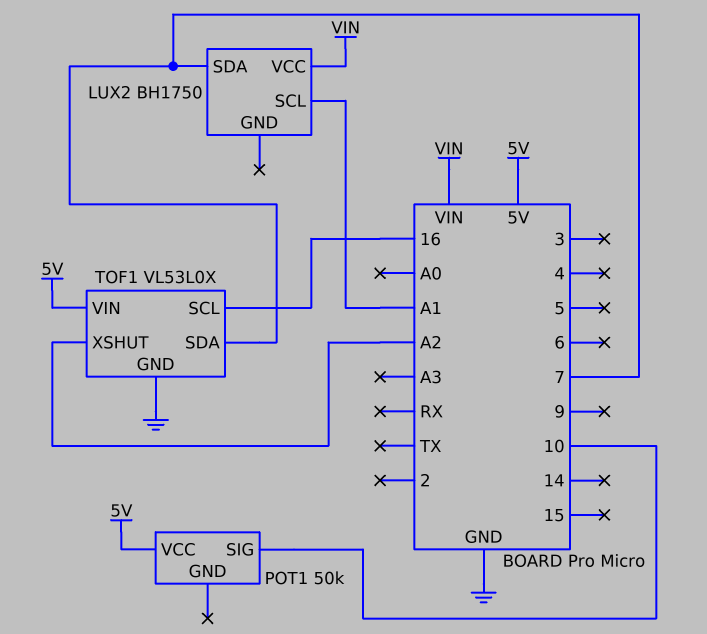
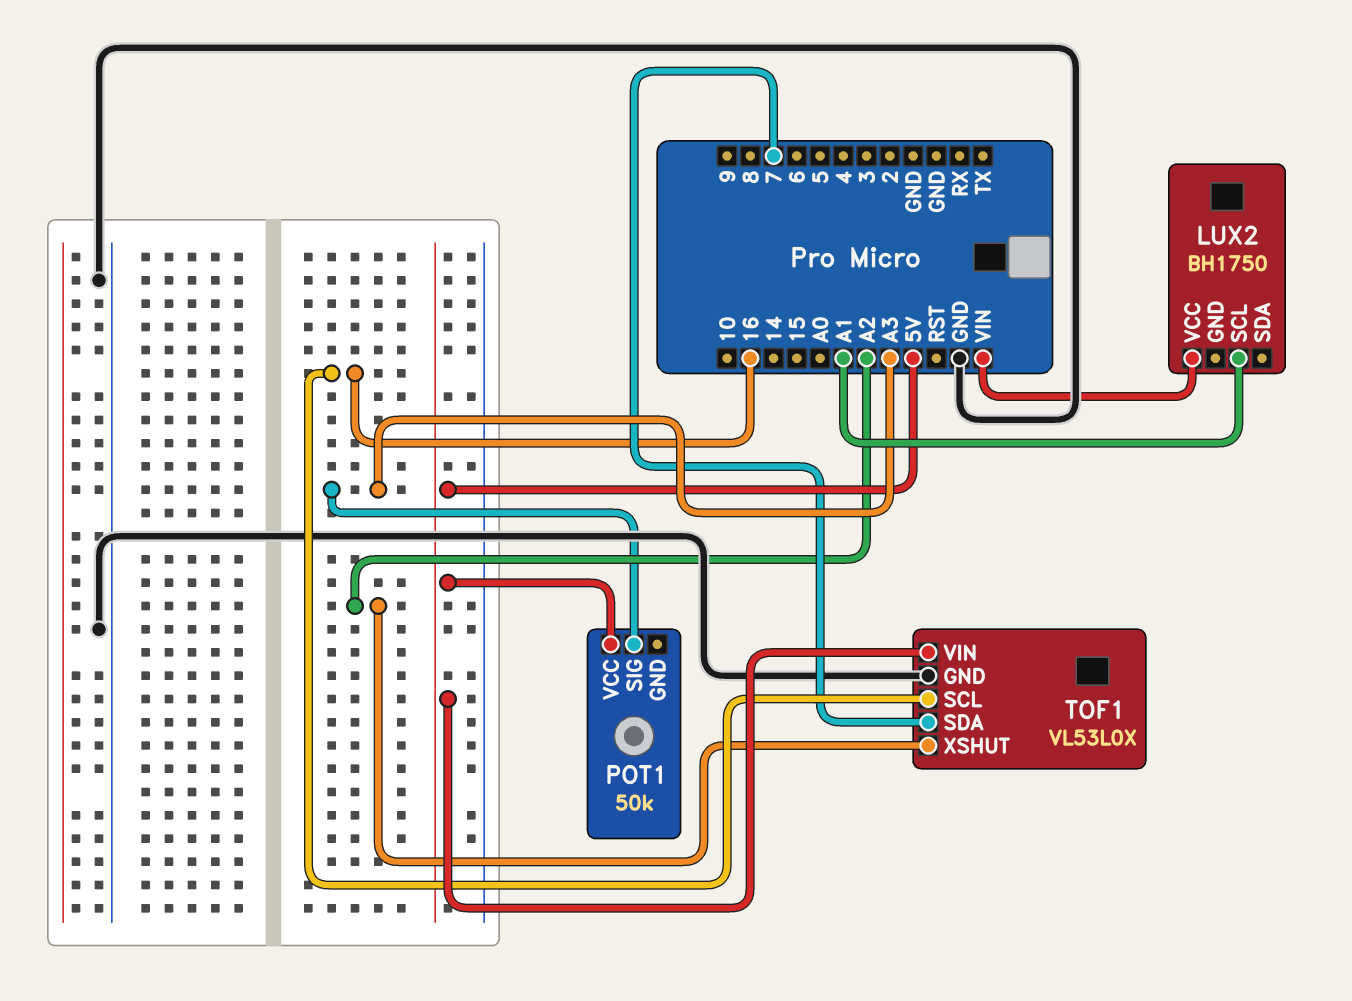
LUX2 pin SDA: 7 -> none
POT1 pin SIG: 10 -> A3

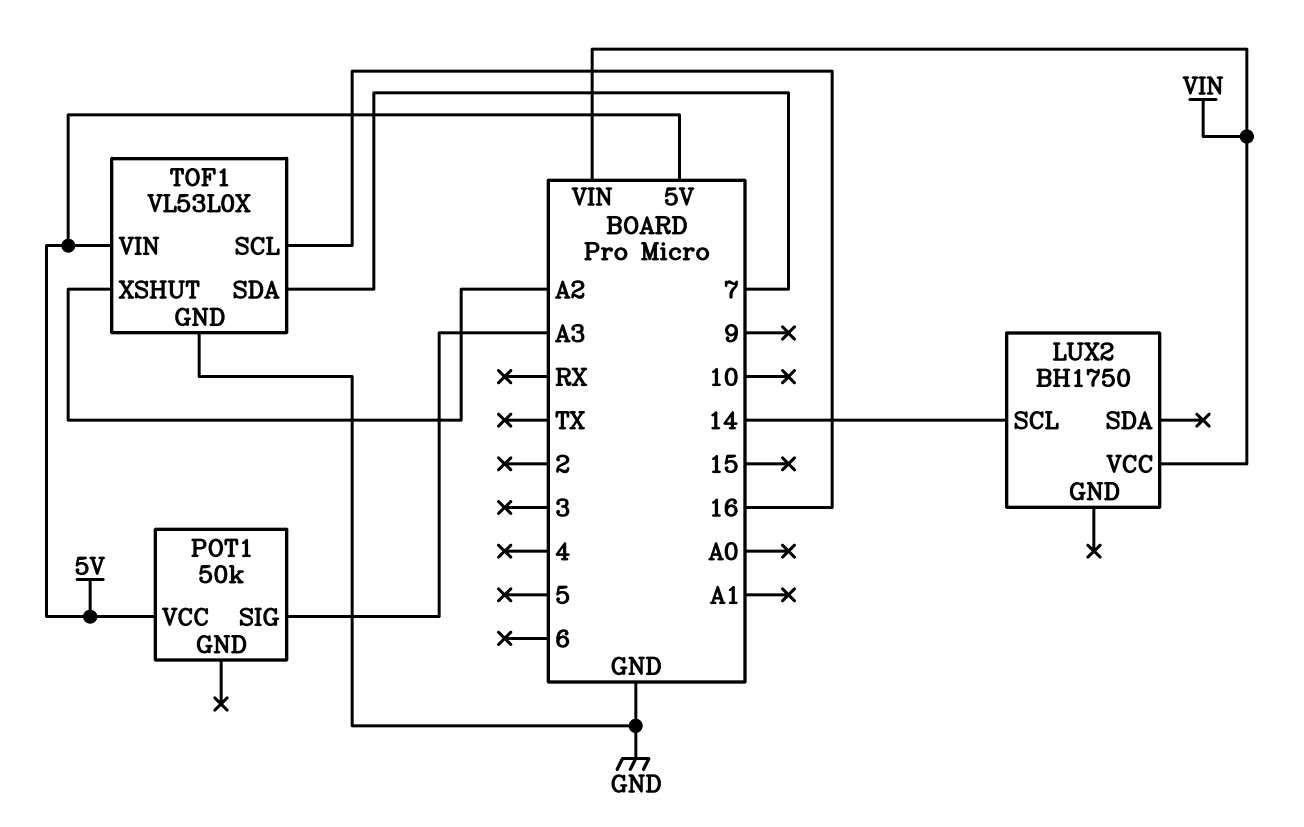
LUX2 pin SCL: A1 -> 14

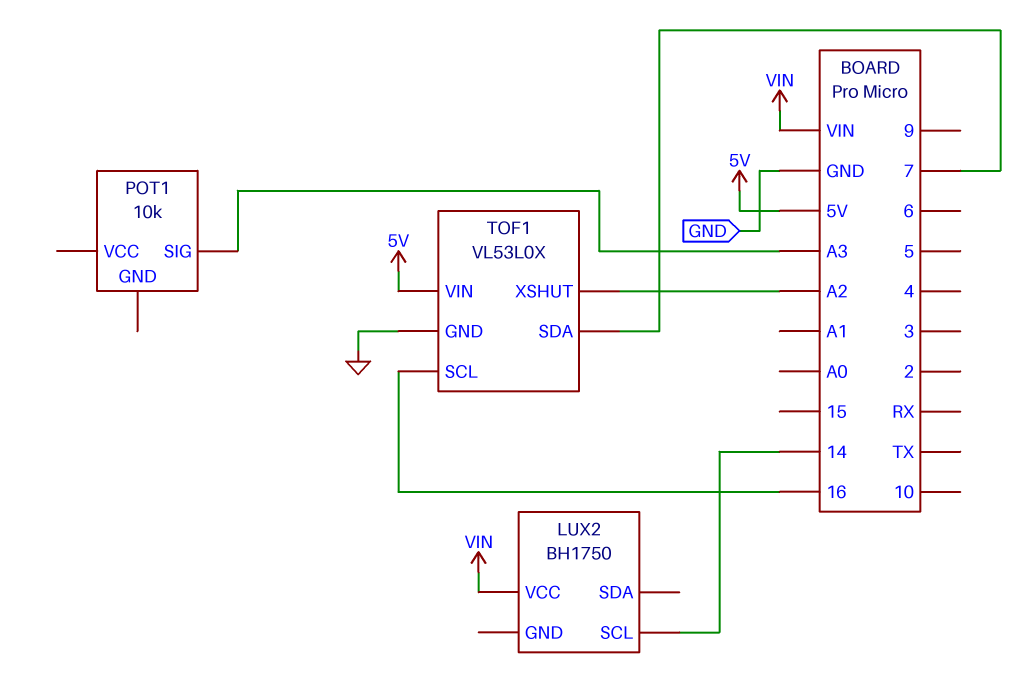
POT1: 50k -> 10k
POT1 pin VCC: 5V -> none

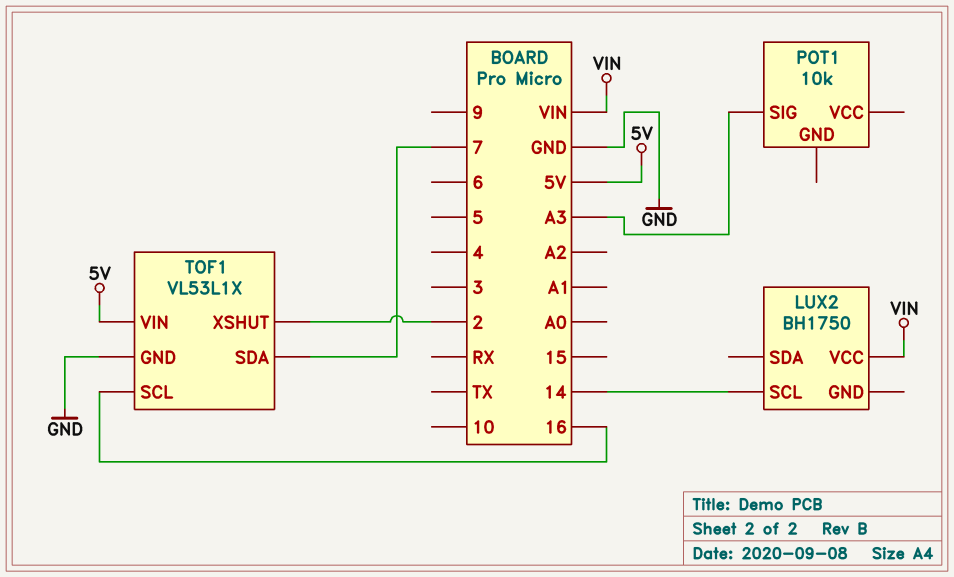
TOF1: VL53L0X -> VL53L1X
TOF1 pin XSHUT: A2 -> 2

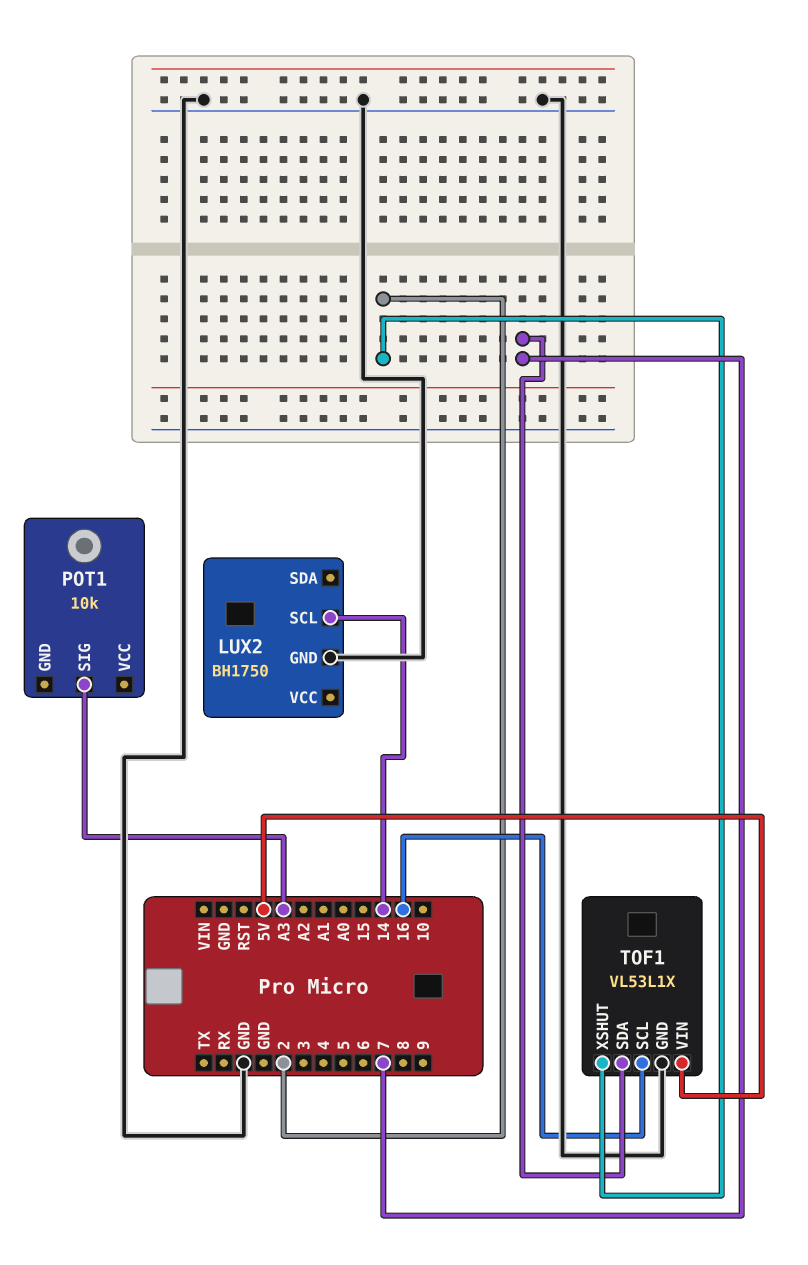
LUX2 pin GND: none -> GND
LUX2 pin VCC: VIN -> none

